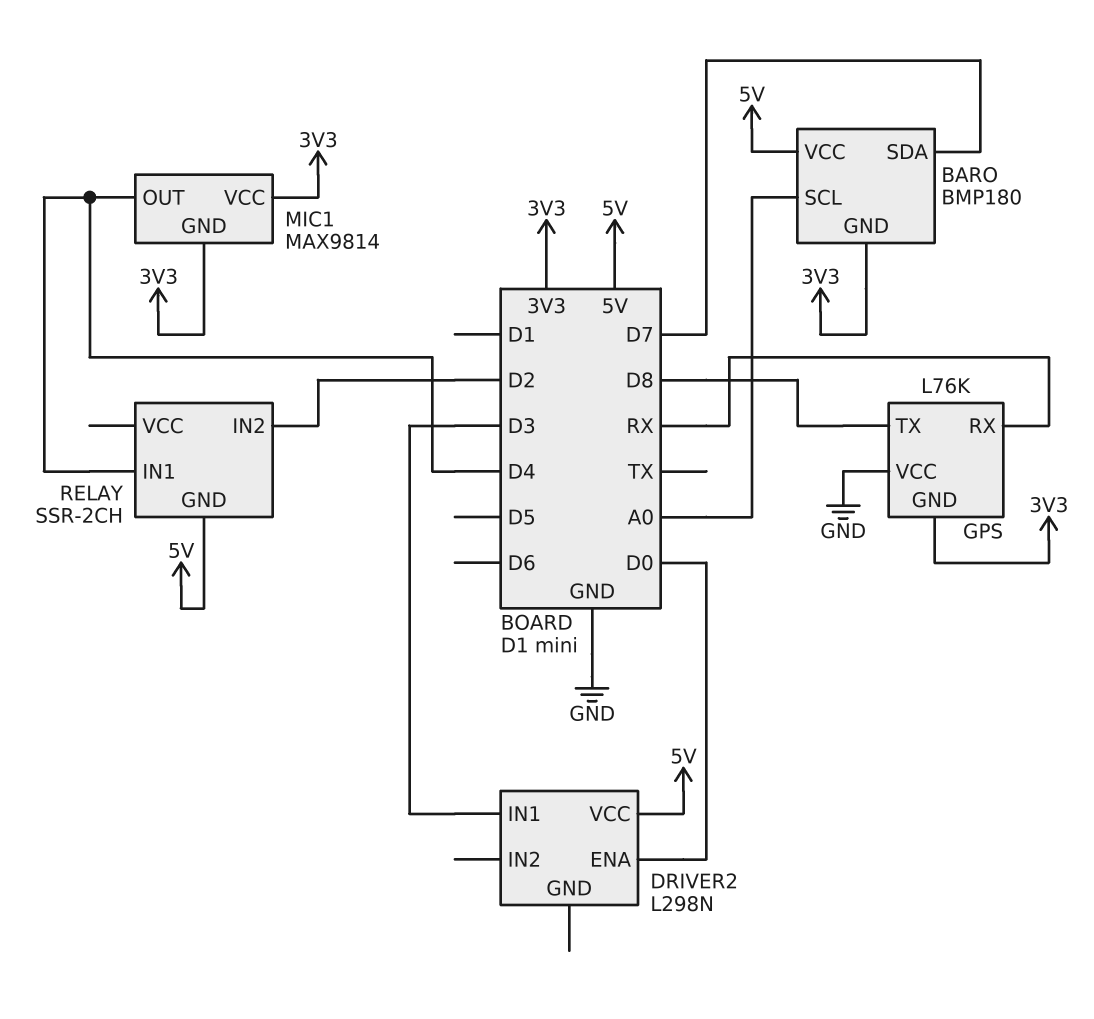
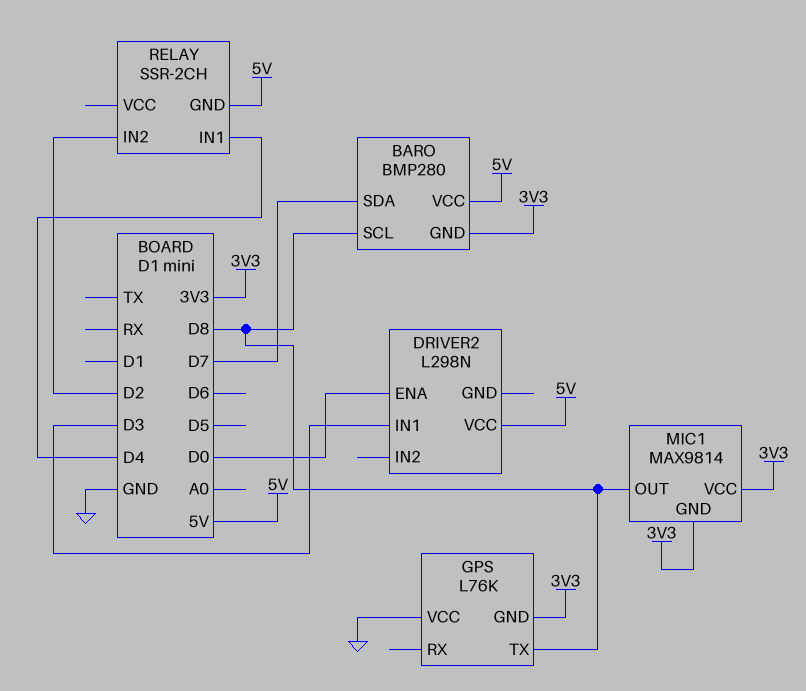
BARO: BMP180 -> BMP280
BARO pin SCL: A0 -> D8
GPS pin RX: RX -> none
MIC1 pin OUT: D4 -> D8

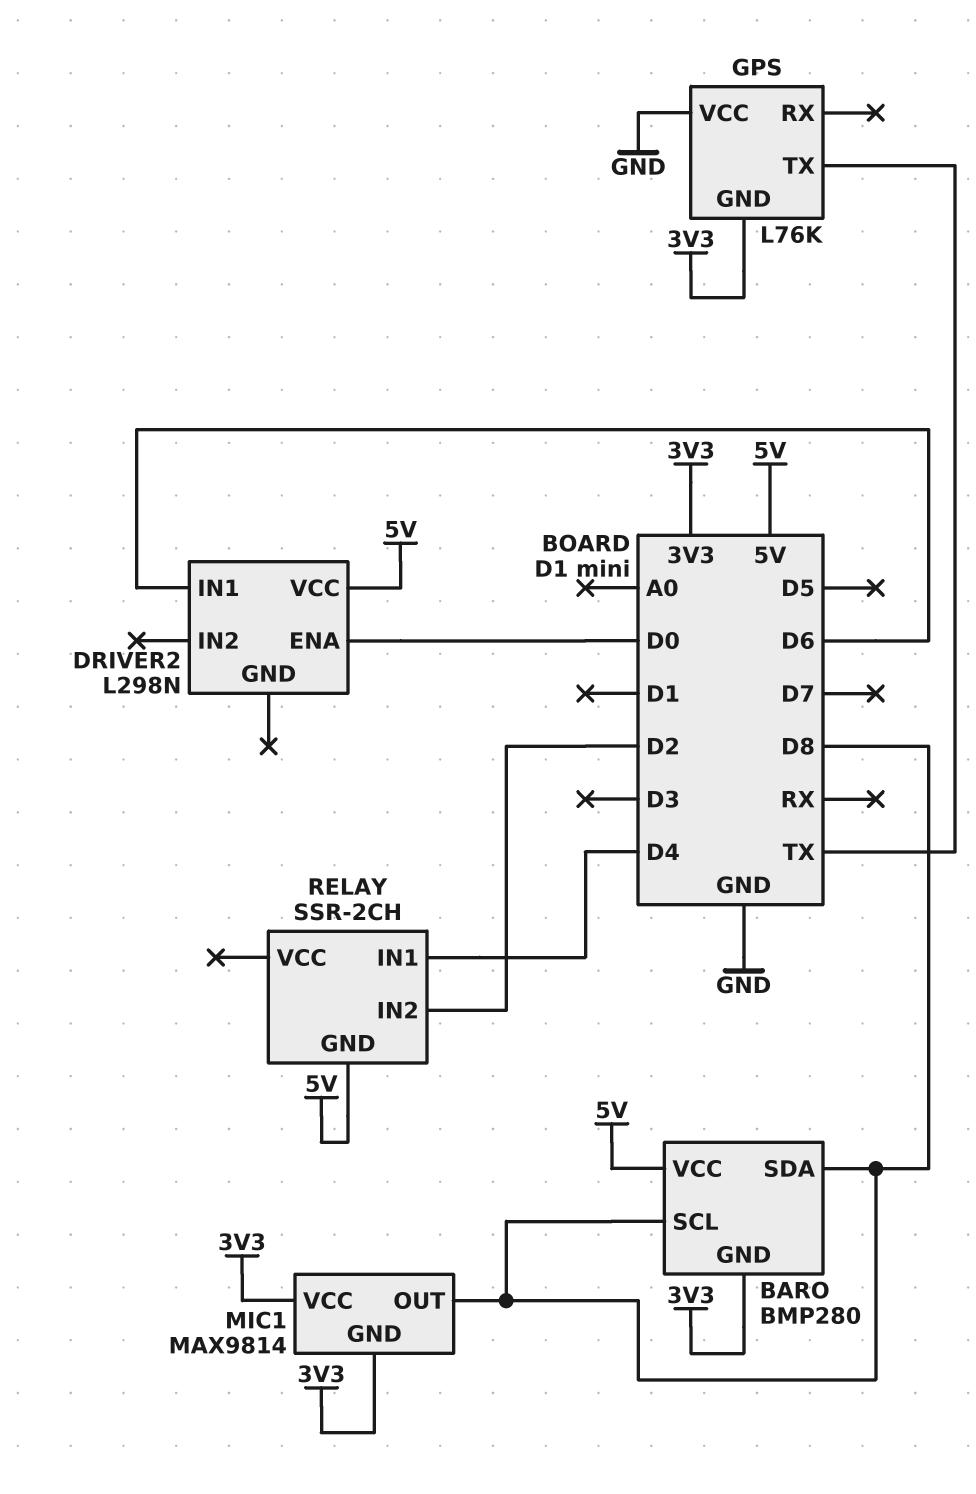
BARO pin SDA: D7 -> D8
DRIVER2 pin IN1: D3 -> D6
GPS pin TX: D8 -> TX

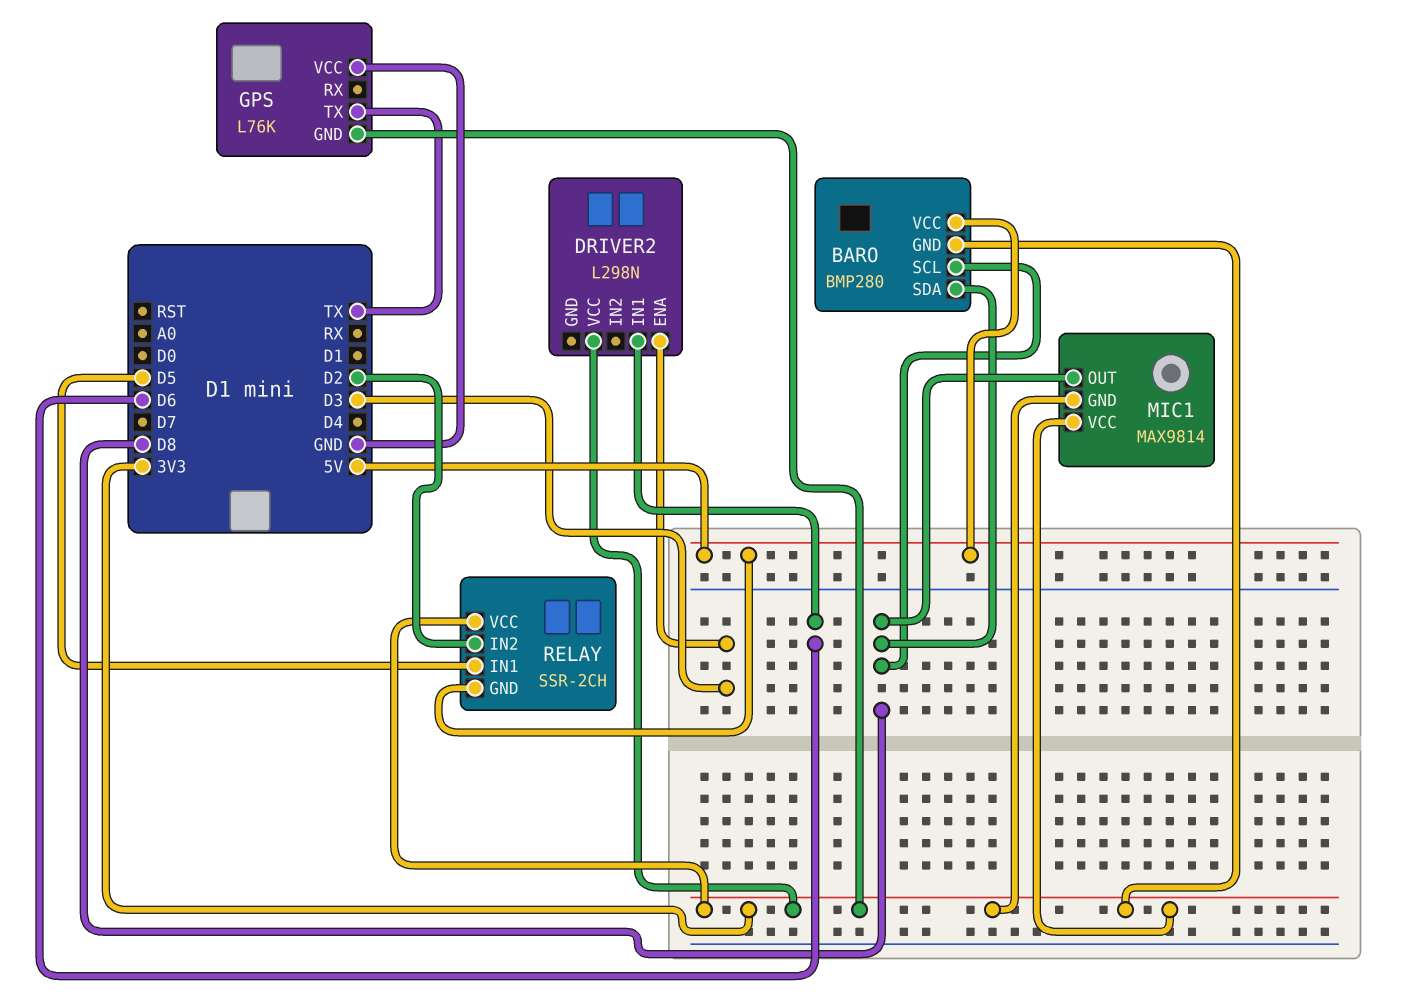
DRIVER2 pin ENA: D0 -> D3
DRIVER2 pin VCC: 5V -> 3V3
RELAY pin IN1: D4 -> D5
RELAY pin VCC: none -> 3V3

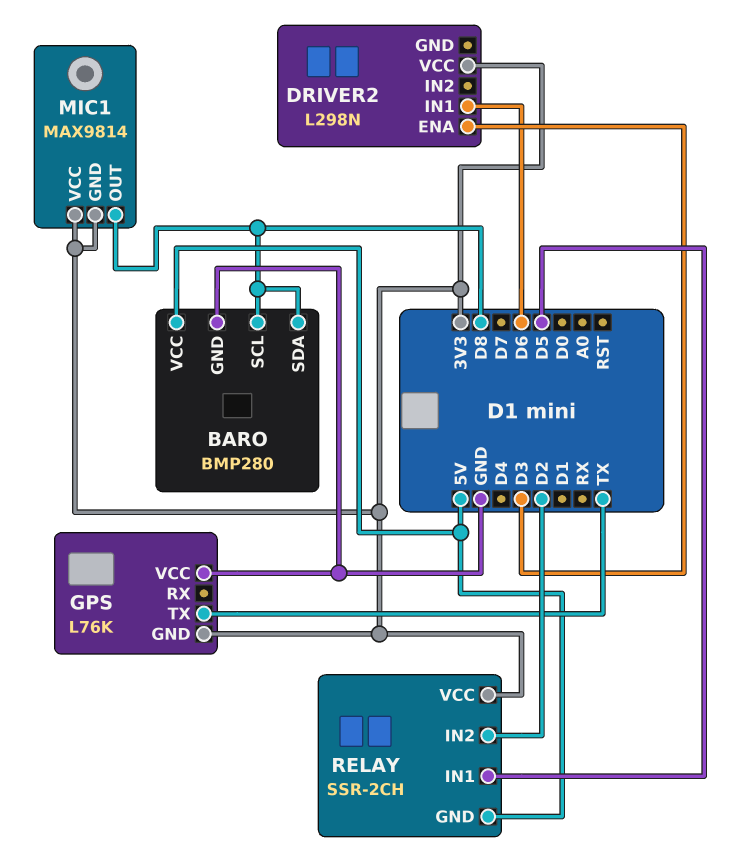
BARO pin GND: 3V3 -> GND

